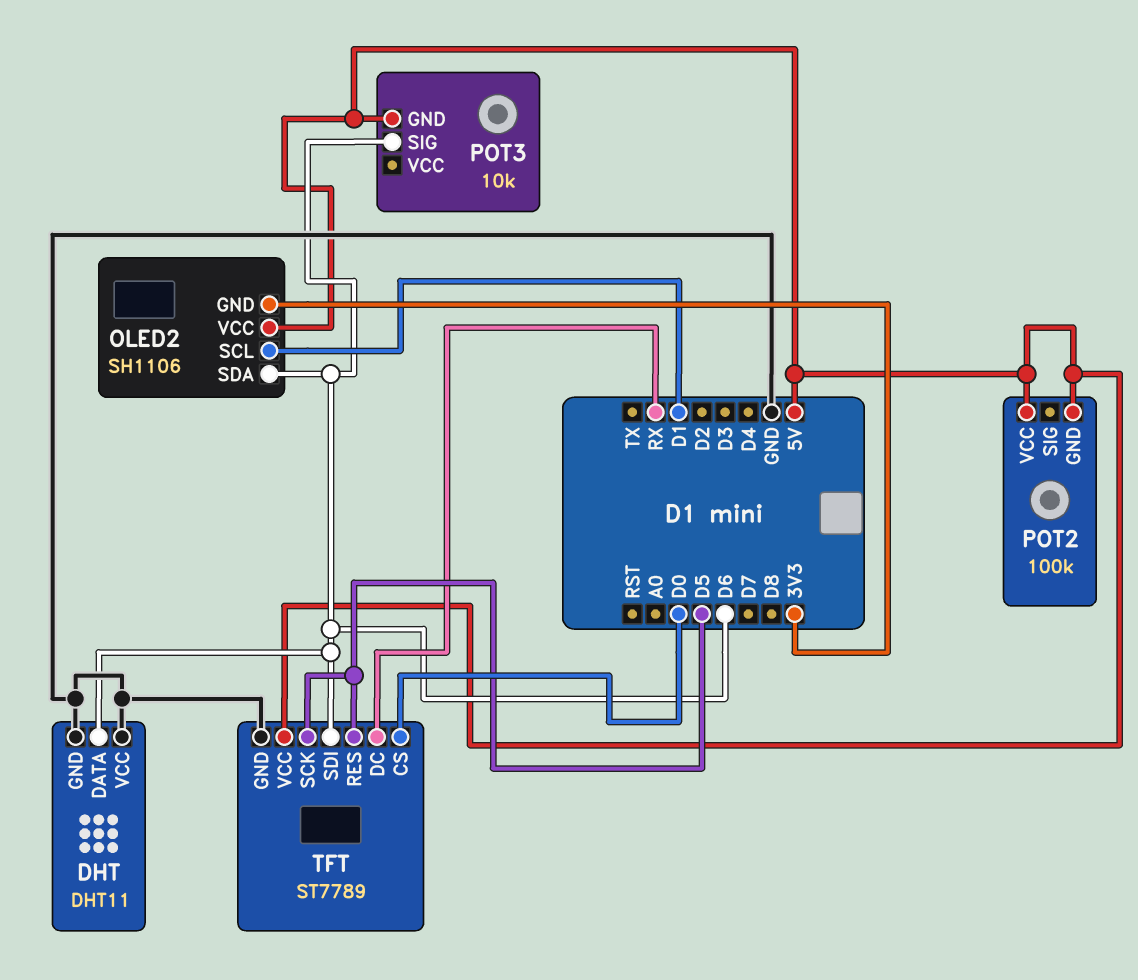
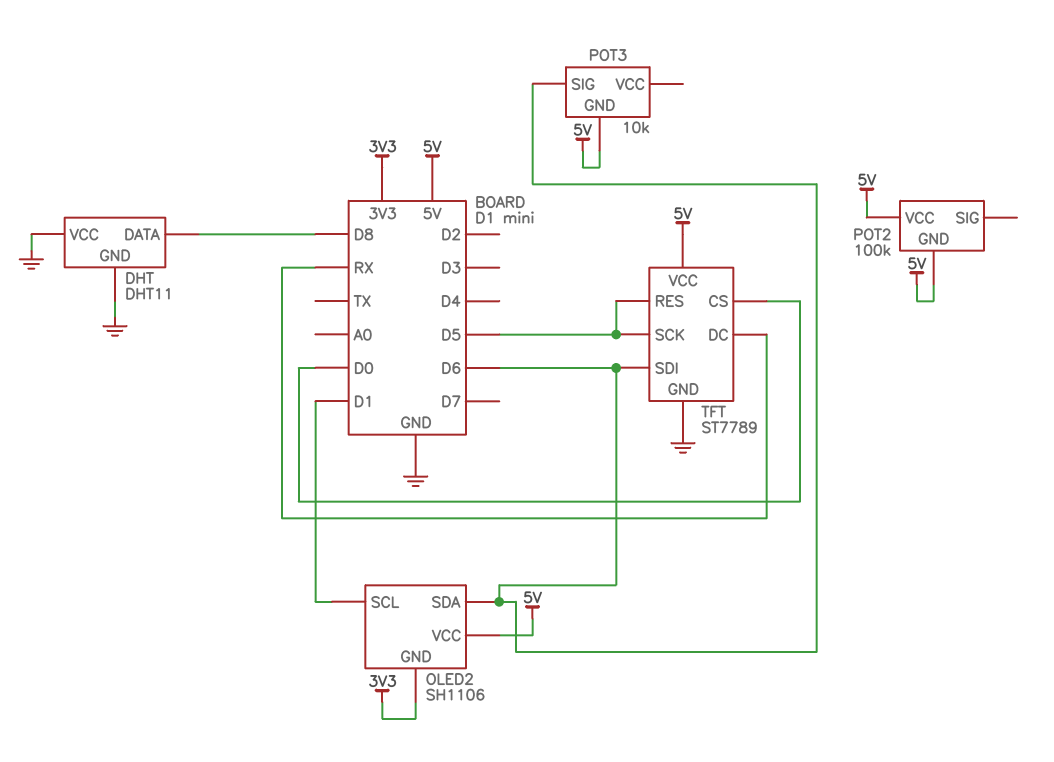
DHT pin DATA: D6 -> D8

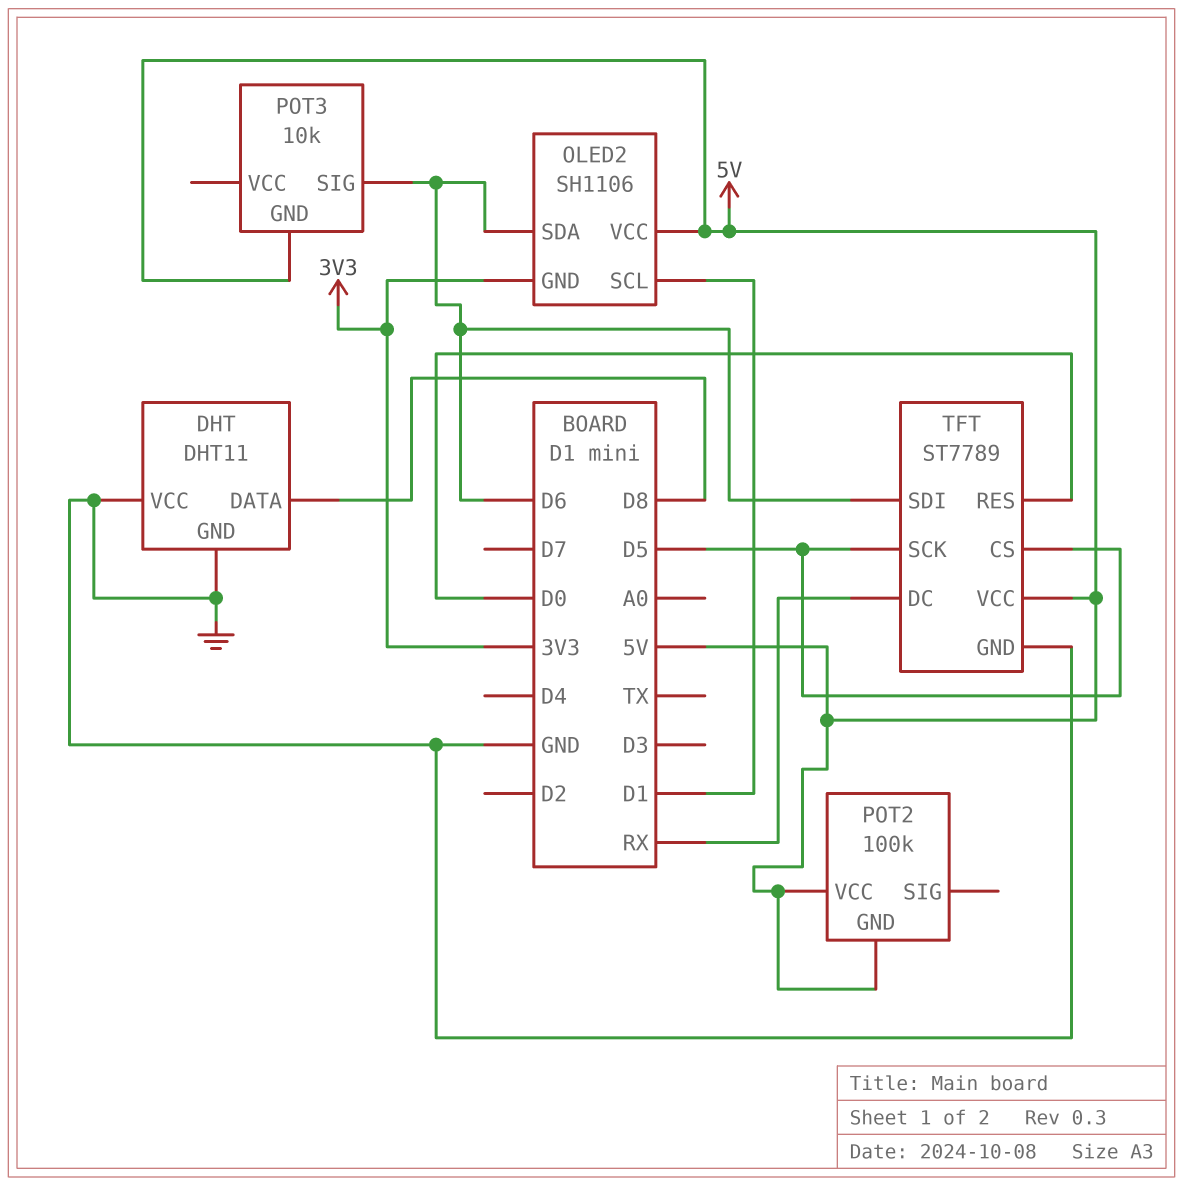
TFT pin CS: D0 -> D5
TFT pin RES: D5 -> D0

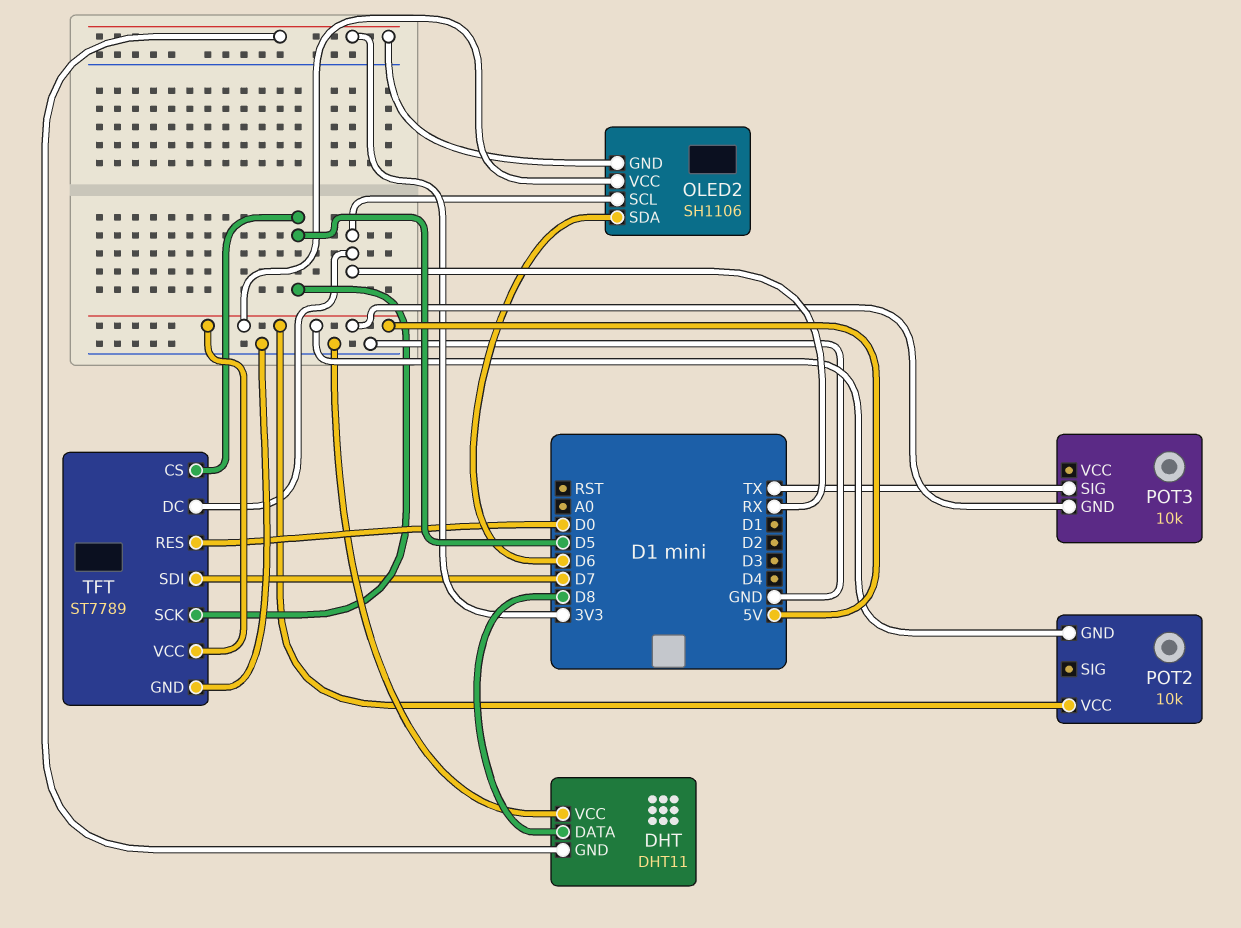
DHT pin GND: GND -> 3V3
OLED2 pin SCL: D1 -> RX
POT2: 100k -> 10k
POT3 pin SIG: D6 -> TX
TFT pin SDI: D6 -> D7

